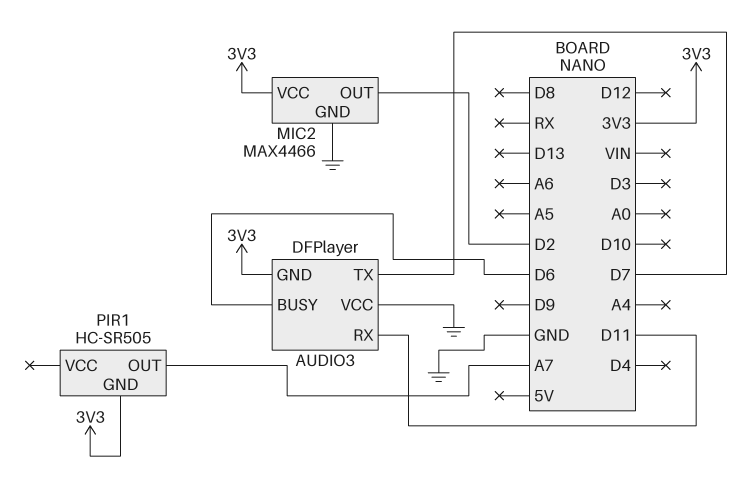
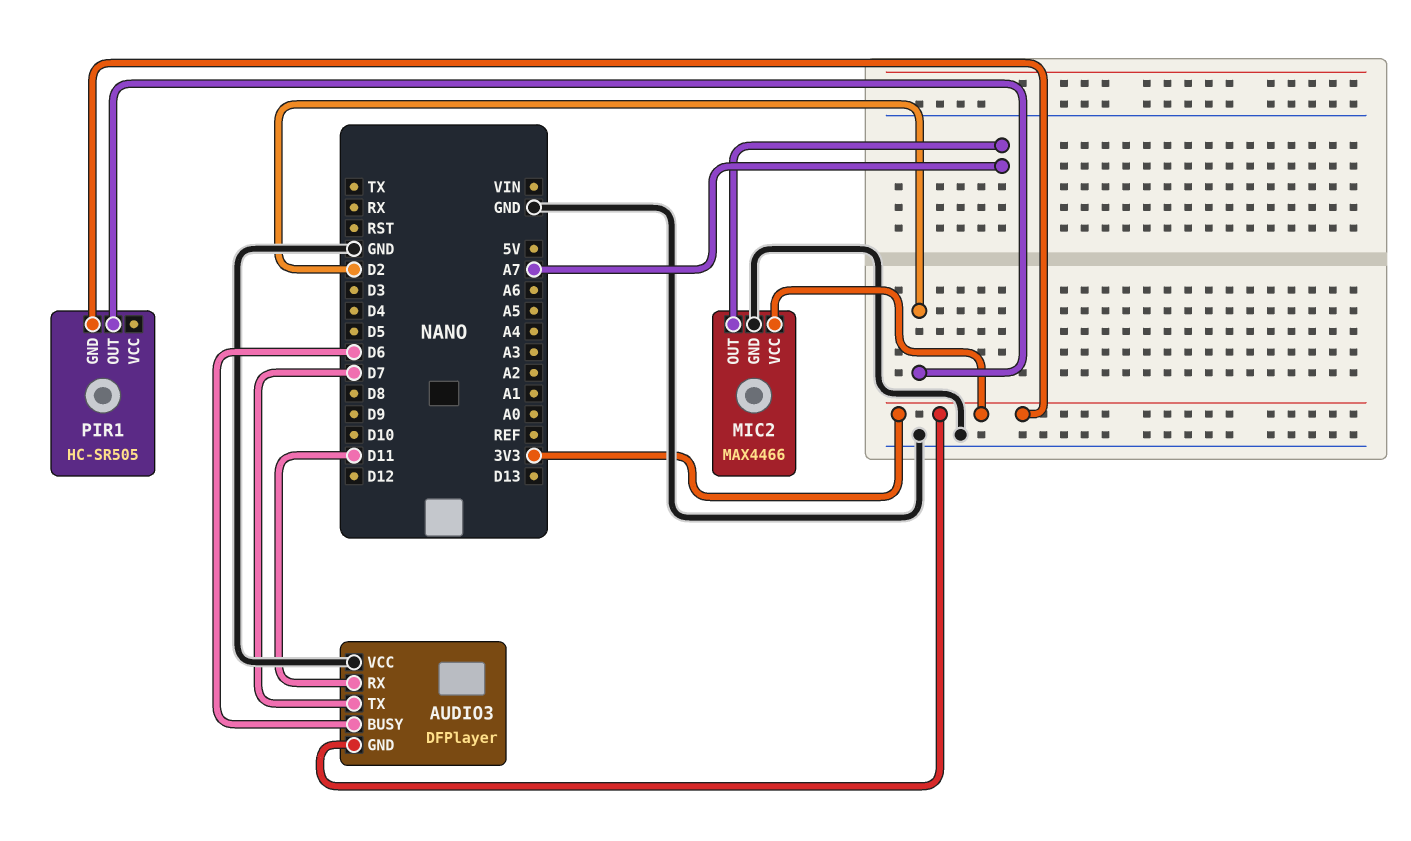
MIC2 pin OUT: D2 -> A7
PIR1 pin OUT: A7 -> D2

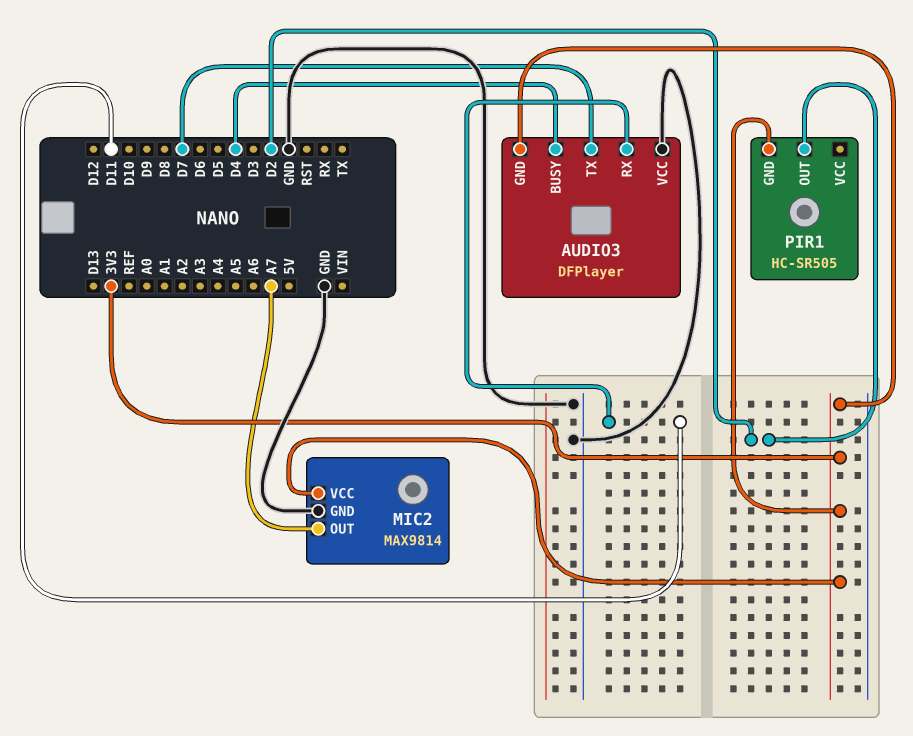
AUDIO3 pin BUSY: D6 -> D4
MIC2: MAX4466 -> MAX9814

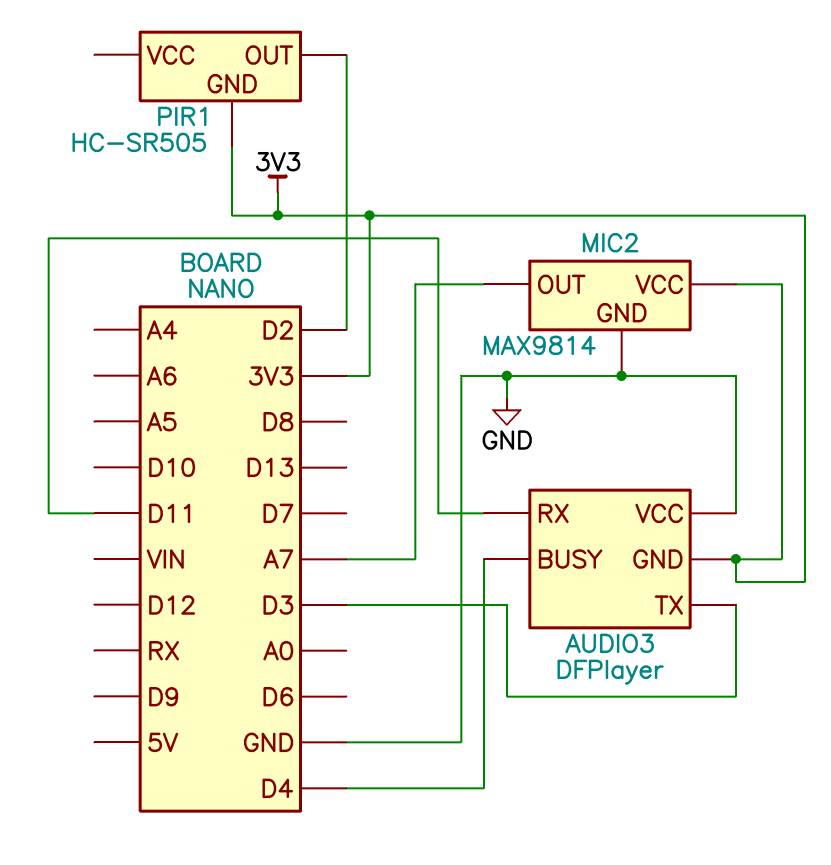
AUDIO3 pin TX: D7 -> D3

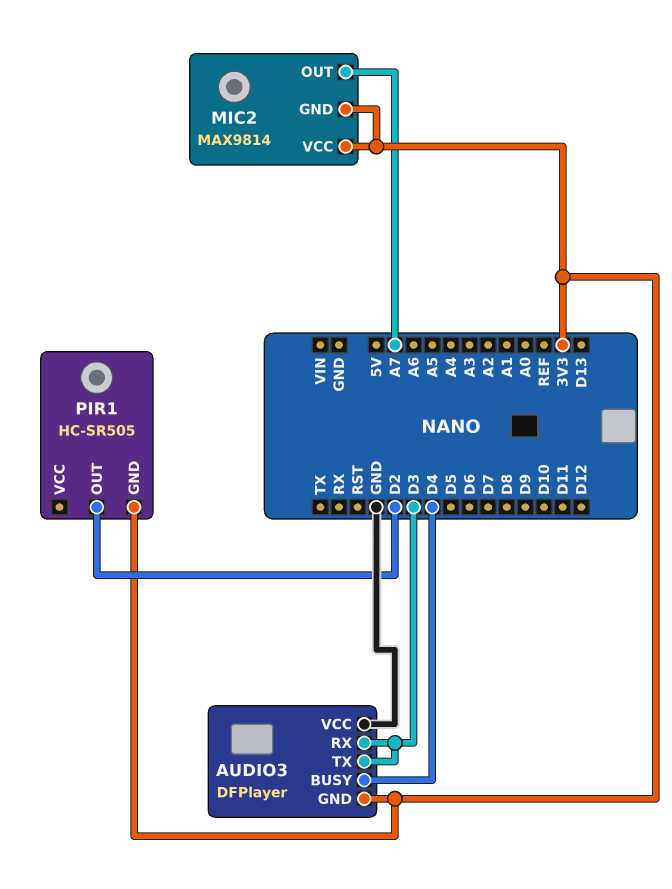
AUDIO3 pin RX: D11 -> D3
MIC2 pin GND: GND -> 3V3

